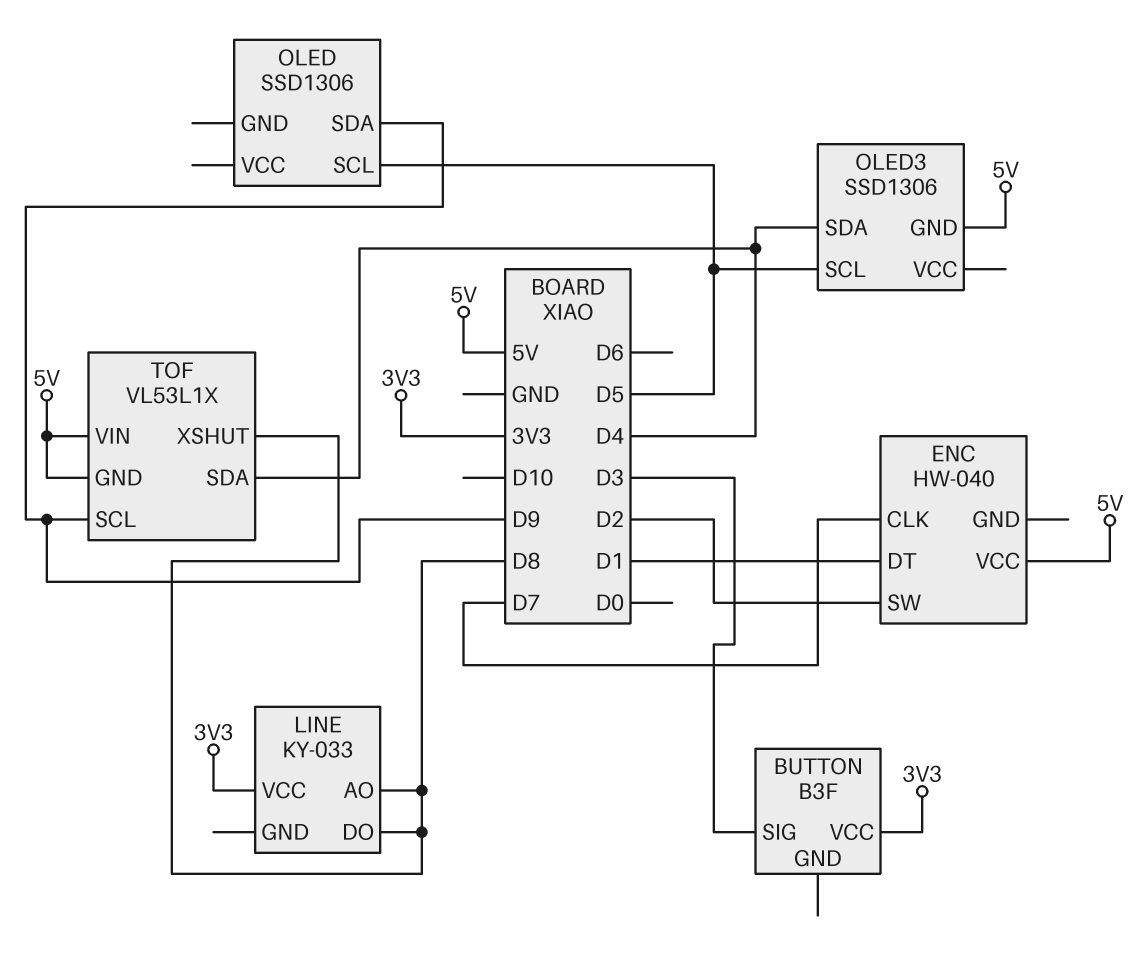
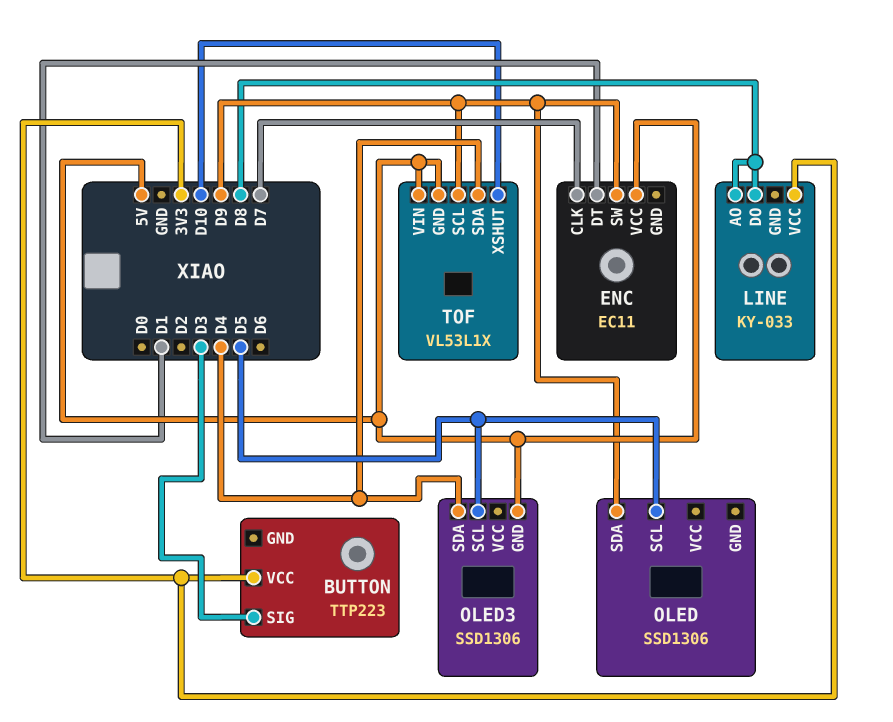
BUTTON: B3F -> TTP223
ENC: HW-040 -> EC11
ENC pin SW: D2 -> D9
TOF pin XSHUT: D8 -> D10

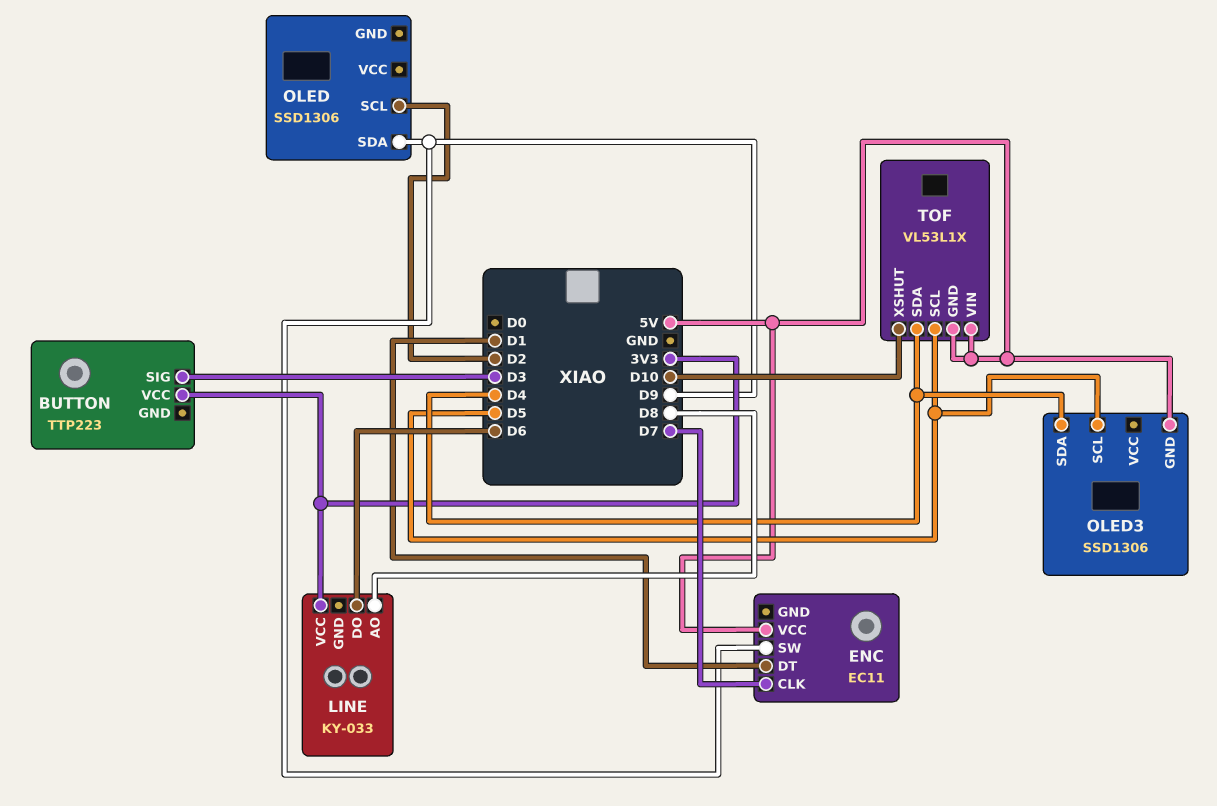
LINE pin DO: D8 -> D6
OLED pin SCL: D5 -> D2
TOF pin SCL: D9 -> D5

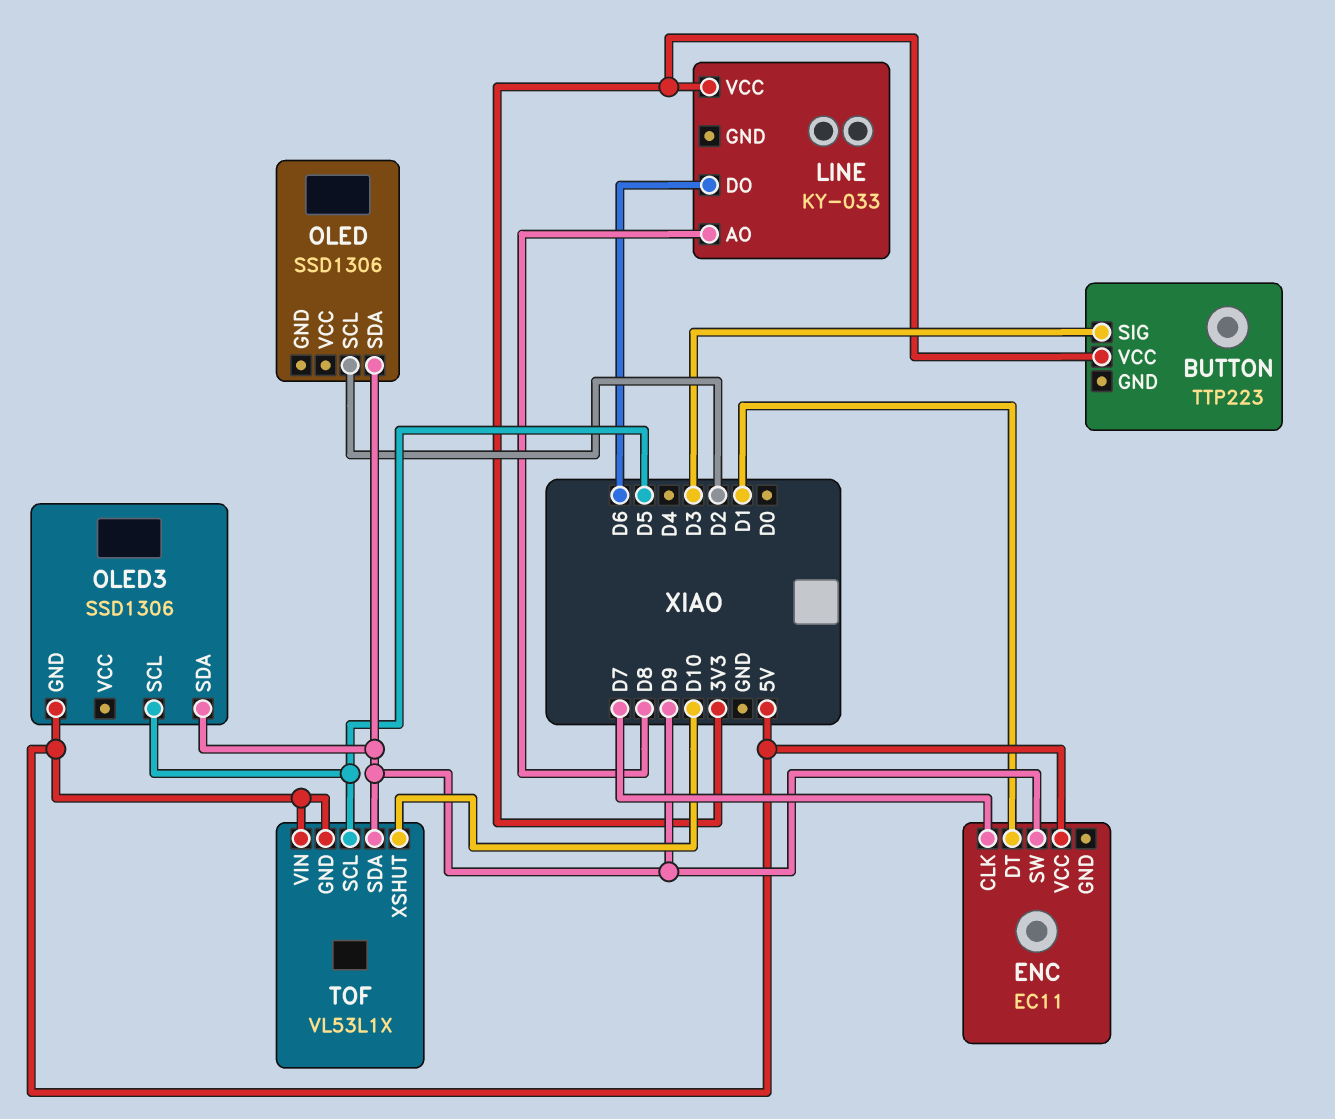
OLED3 pin SDA: D4 -> D9
TOF pin SDA: D4 -> D9

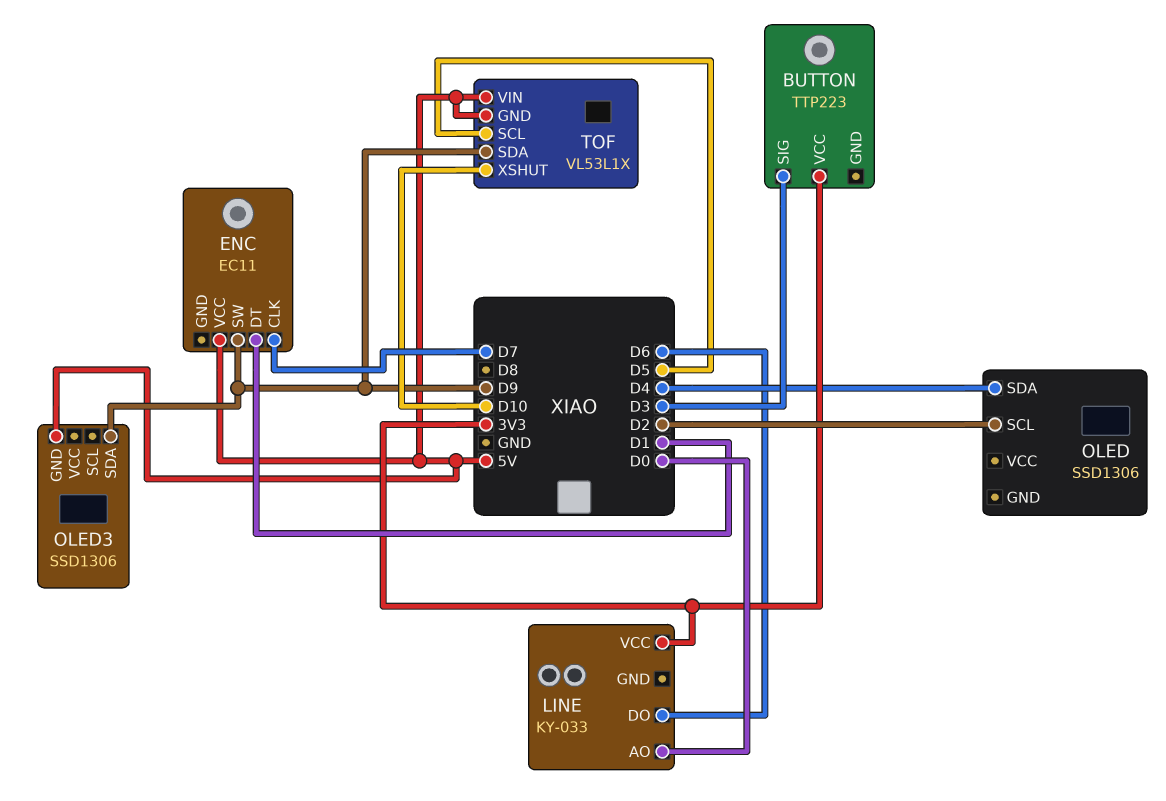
LINE pin AO: D8 -> D0
OLED pin SDA: D9 -> D4
OLED3 pin SCL: D5 -> none

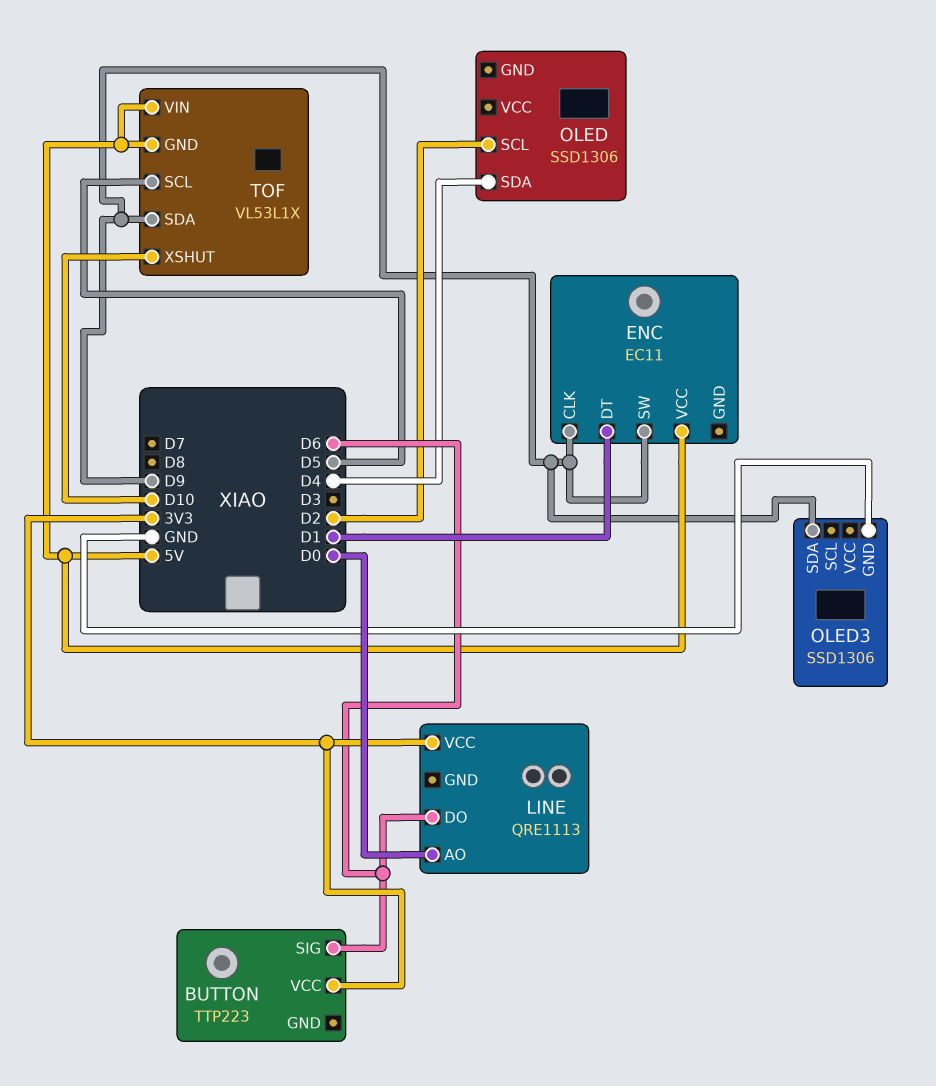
BUTTON pin SIG: D3 -> D6
ENC pin CLK: D7 -> D9
LINE: KY-033 -> QRE1113
OLED3 pin GND: 5V -> GND

